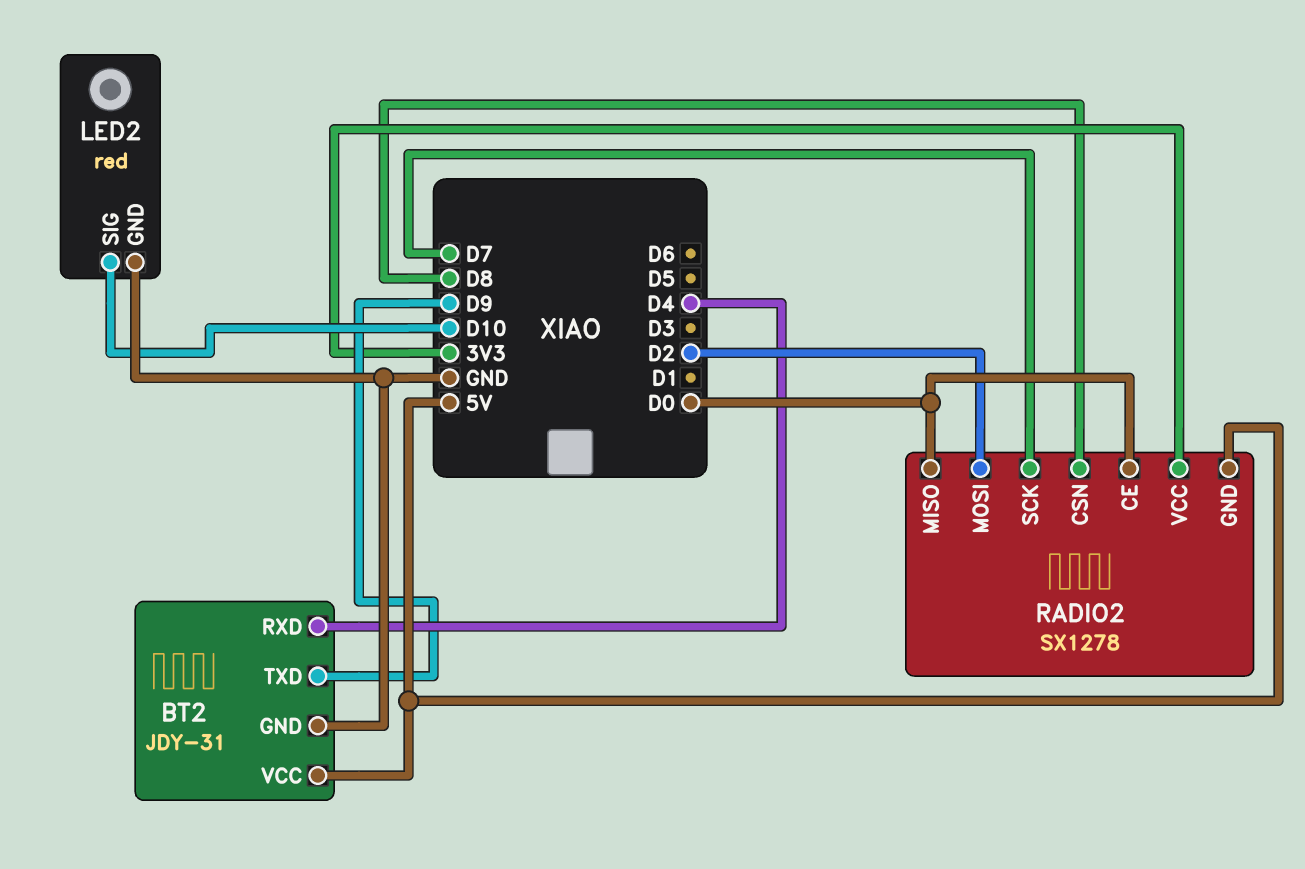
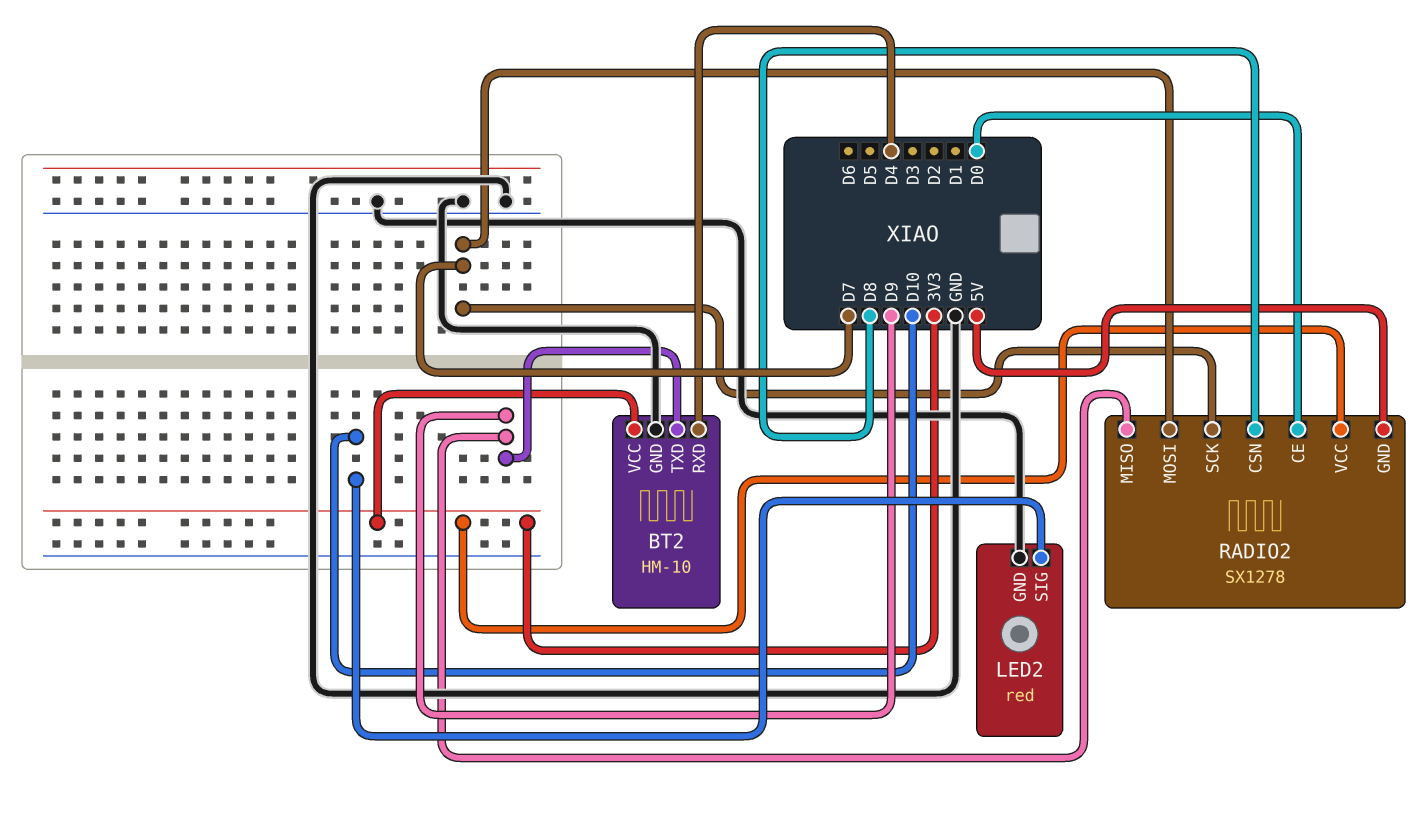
BT2: JDY-31 -> HM-10
BT2 pin VCC: 5V -> 3V3
RADIO2 pin MISO: D0 -> D9
RADIO2 pin MOSI: D2 -> D7

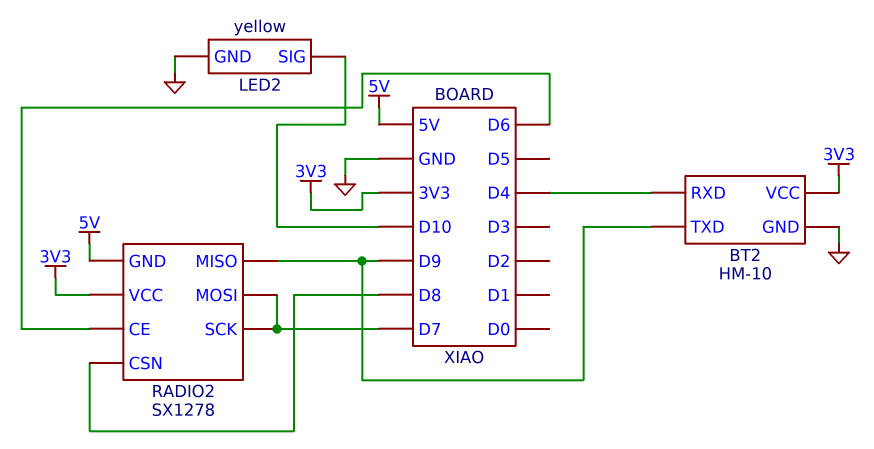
LED2: red -> yellow
RADIO2 pin CE: D0 -> D6

